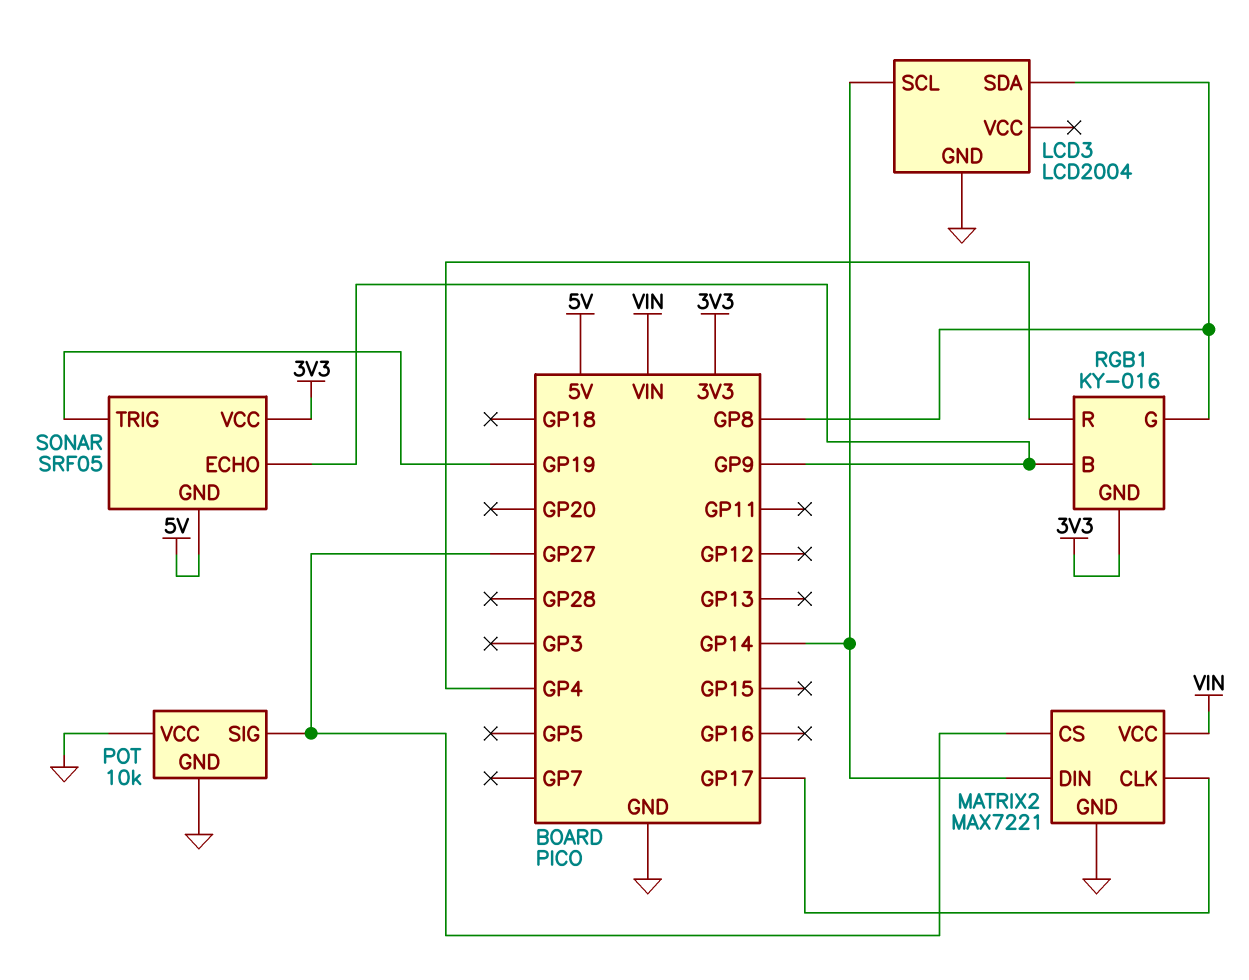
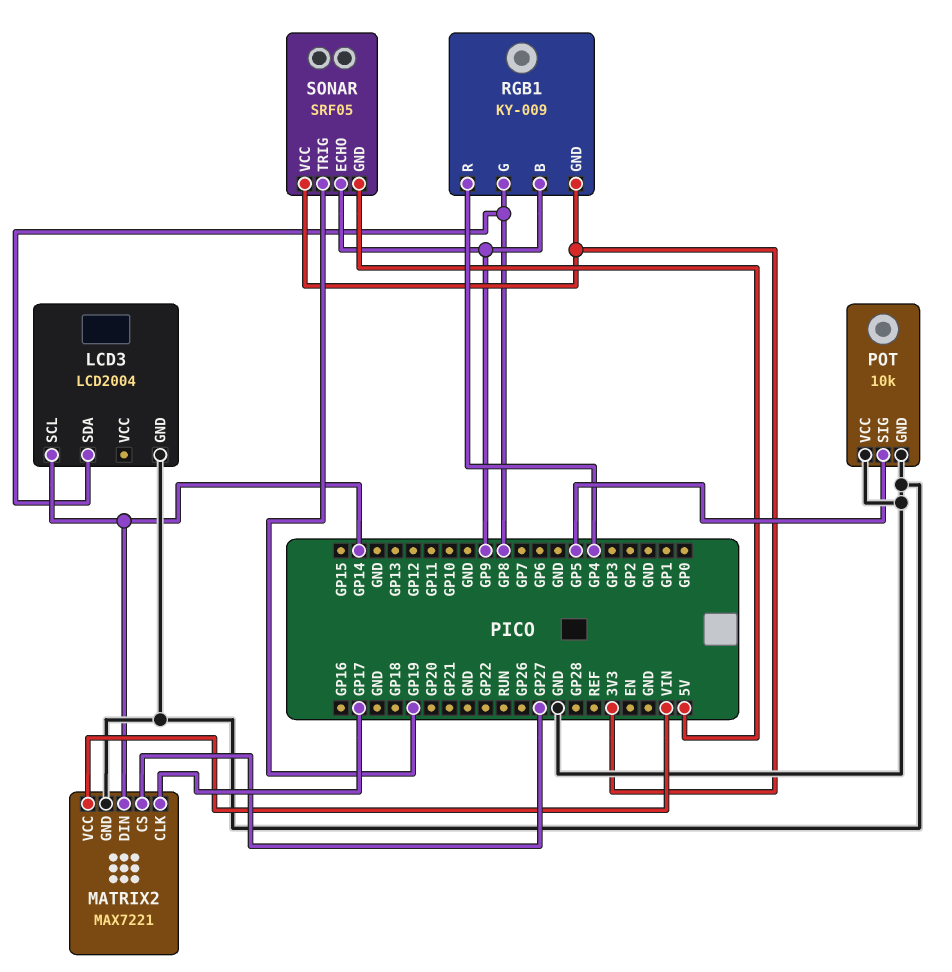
POT pin SIG: GP27 -> GP5
RGB1: KY-016 -> KY-009

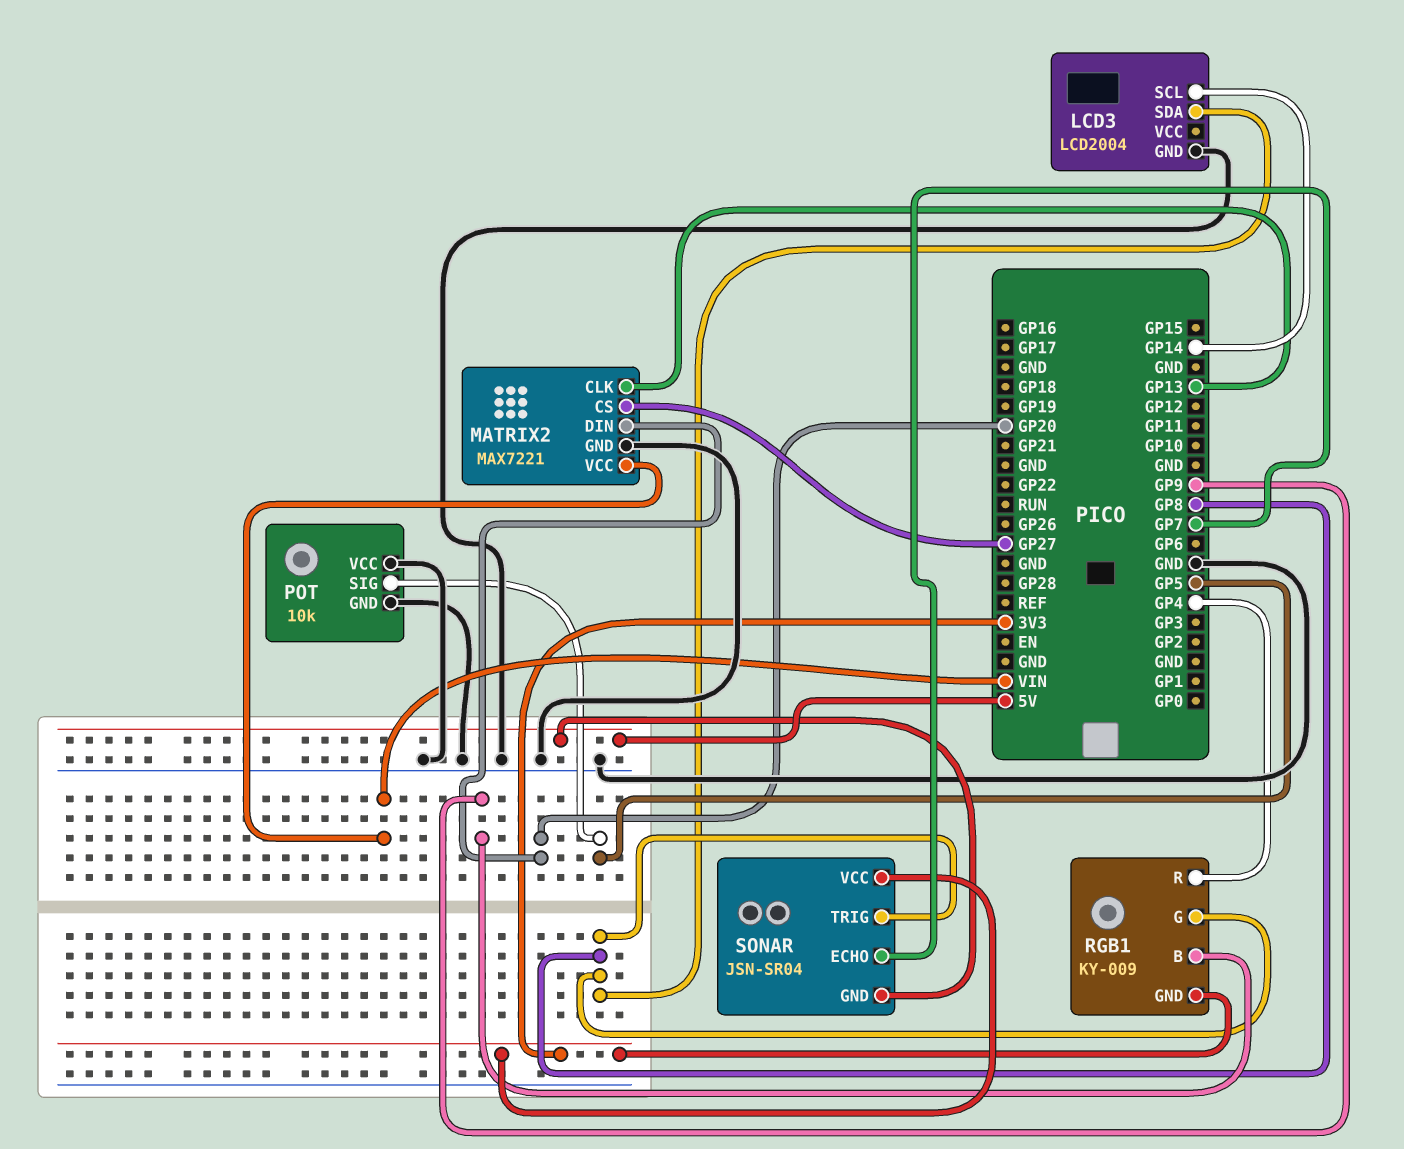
MATRIX2 pin CLK: GP17 -> GP13
MATRIX2 pin DIN: GP14 -> GP20
SONAR: SRF05 -> JSN-SR04
SONAR pin ECHO: GP9 -> GP7
SONAR pin TRIG: GP19 -> GP8

